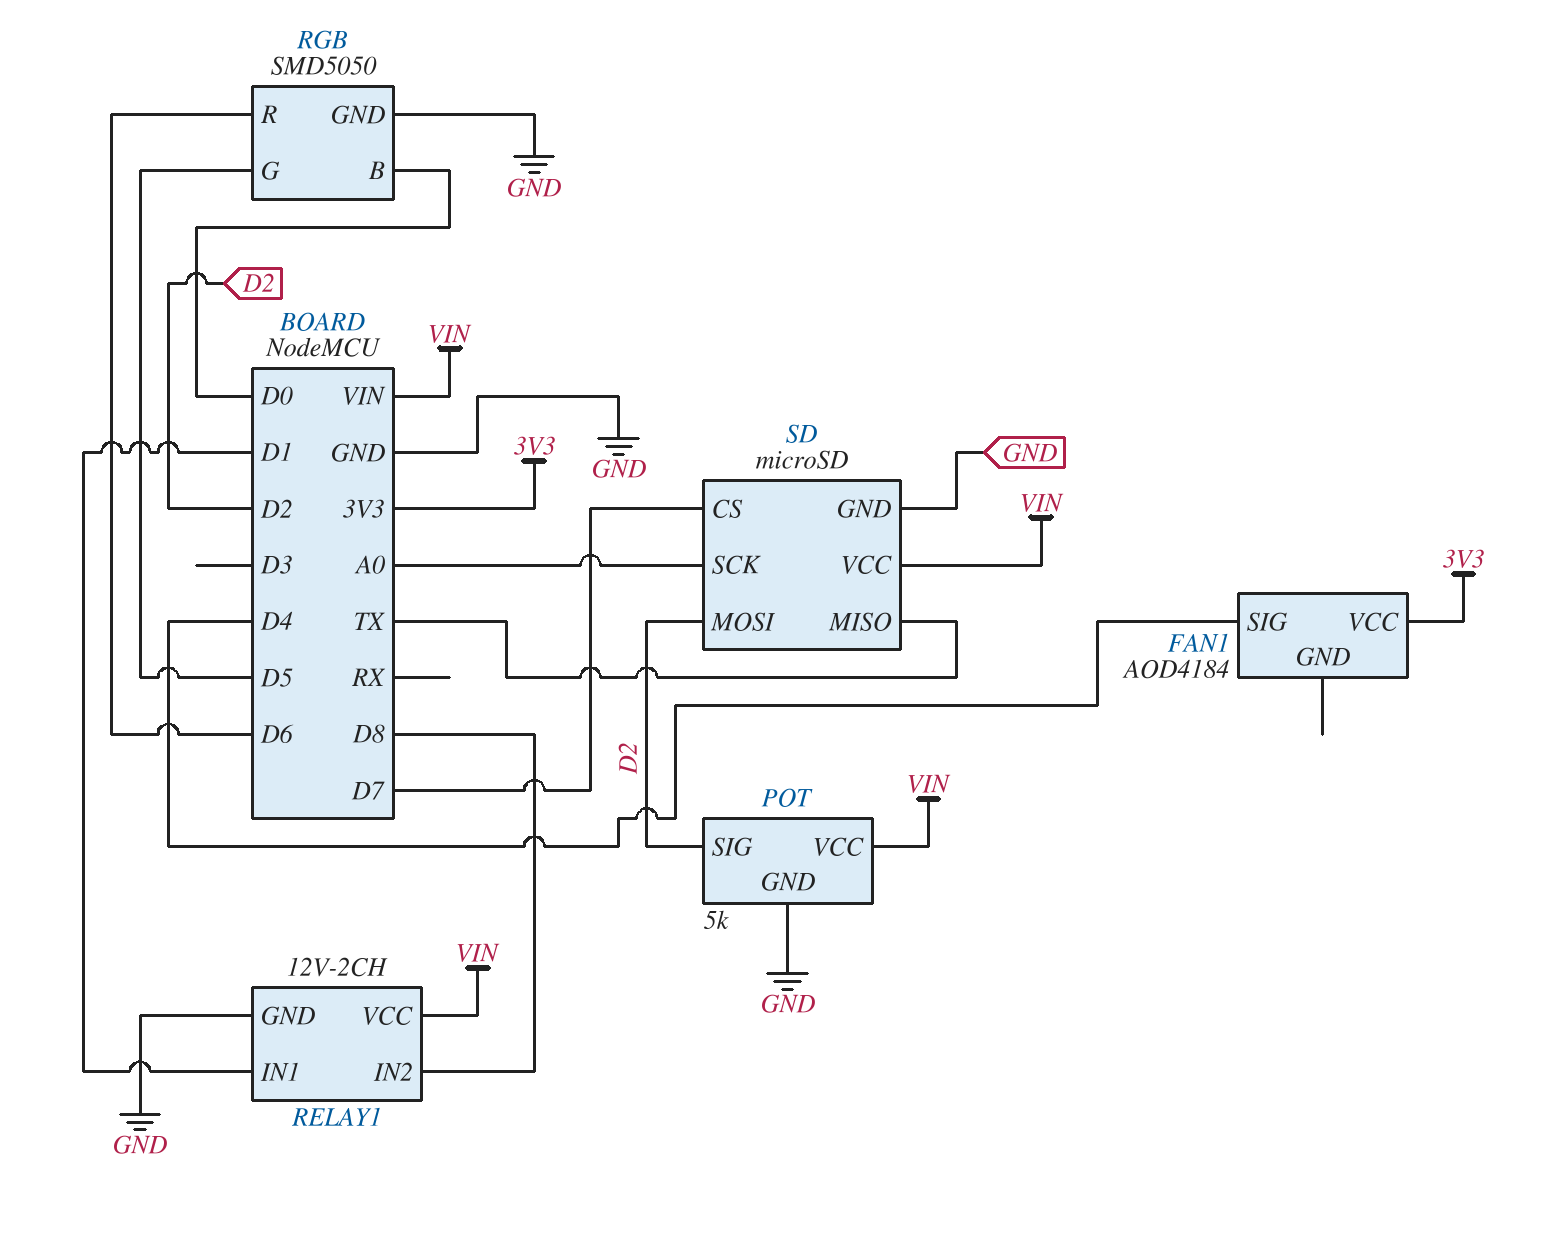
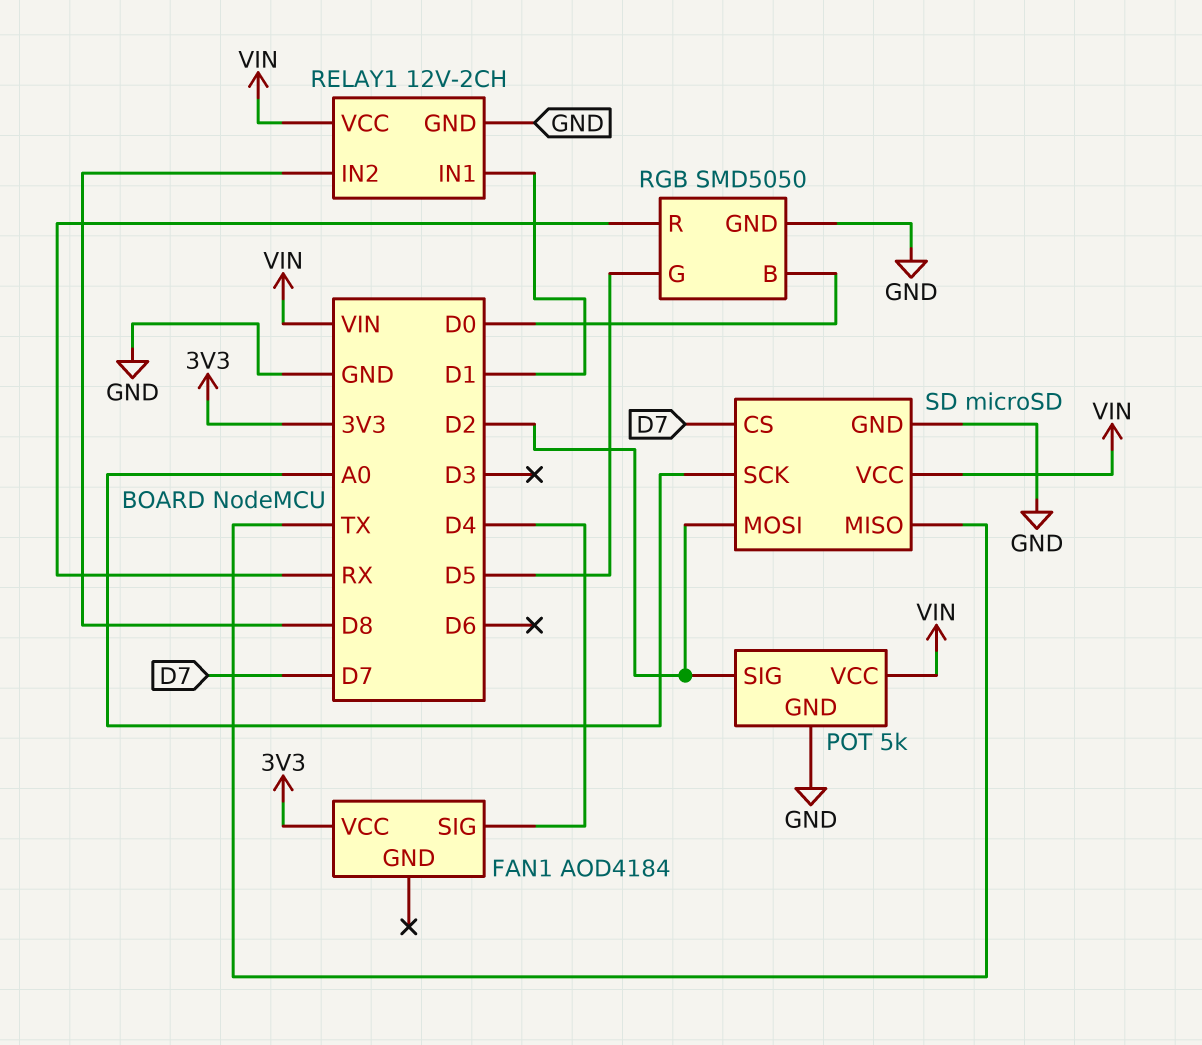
RGB pin R: D6 -> RX

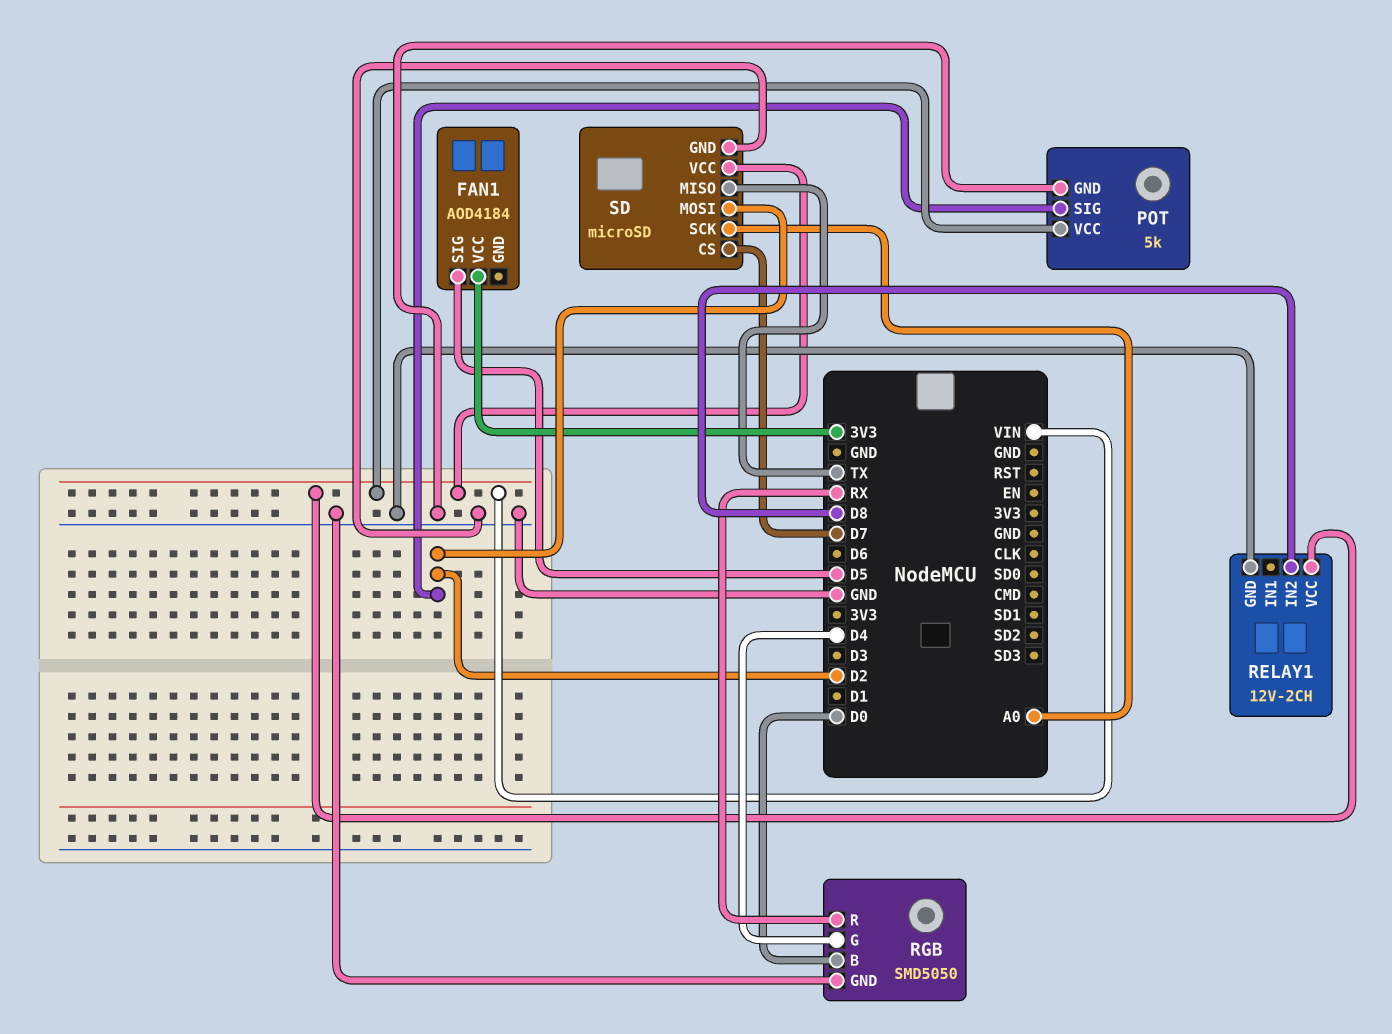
FAN1 pin SIG: D4 -> D5
RELAY1 pin IN1: D1 -> none
RGB pin G: D5 -> D4

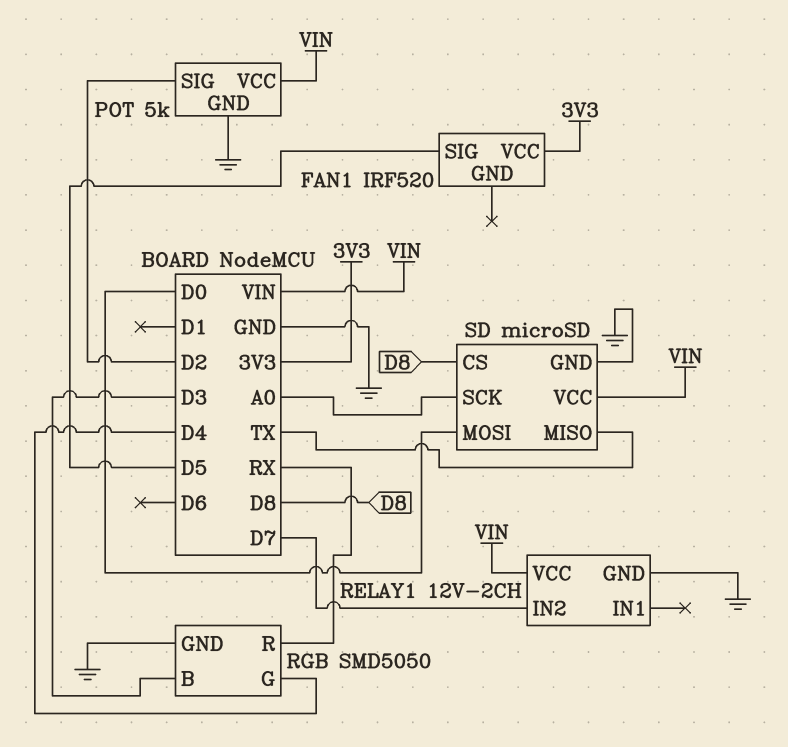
FAN1: AOD4184 -> IRF520
RELAY1 pin IN2: D8 -> D7
RGB pin B: D0 -> D3
SD pin CS: D7 -> D8
SD pin MOSI: D2 -> D0

